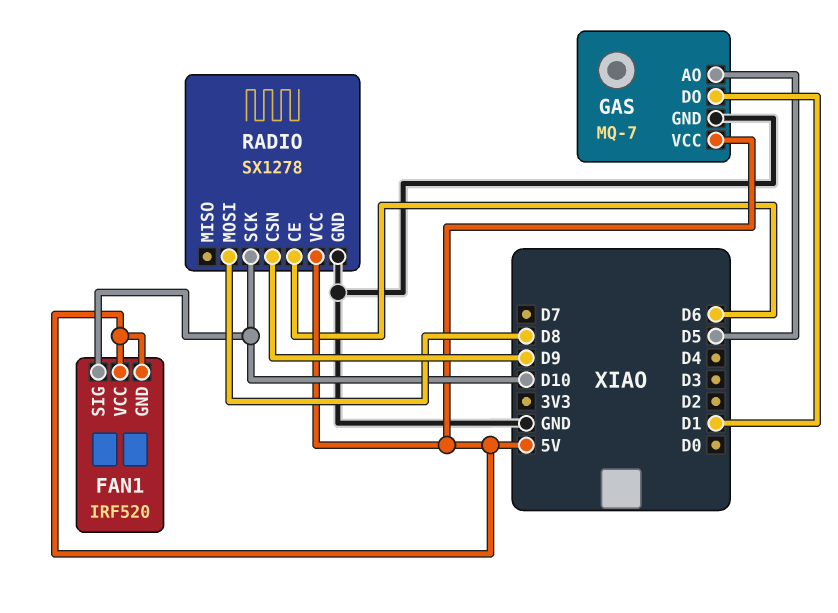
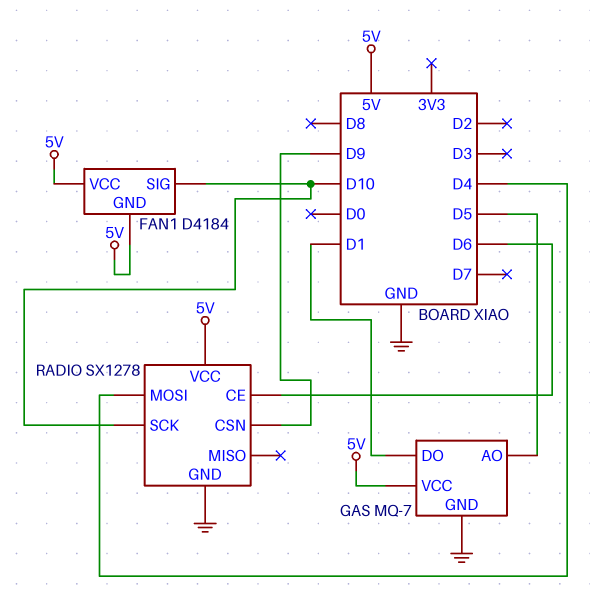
FAN1: IRF520 -> D4184
RADIO pin MOSI: D8 -> D4

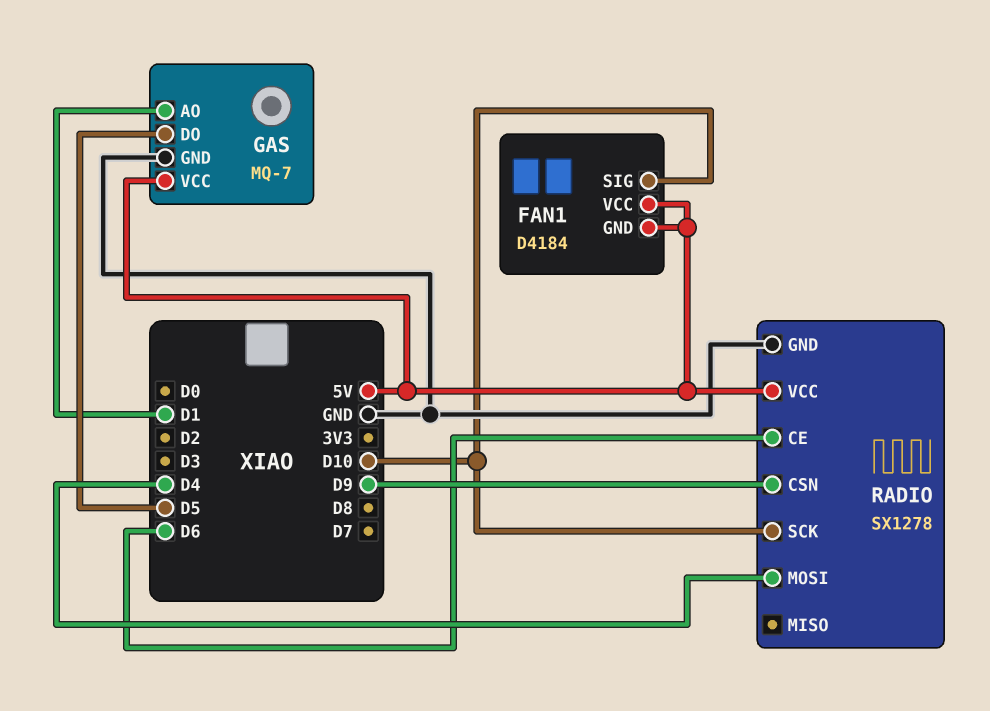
GAS pin AO: D5 -> D1
GAS pin DO: D1 -> D5

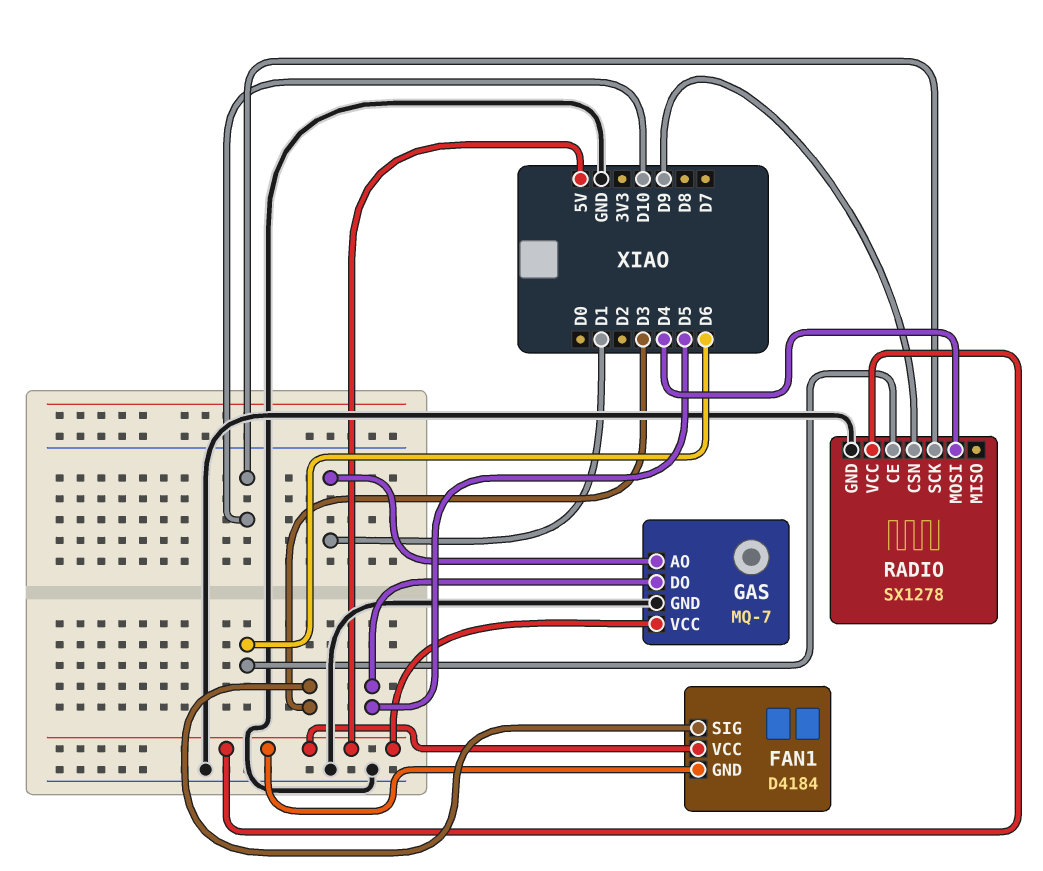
FAN1 pin SIG: D10 -> D3

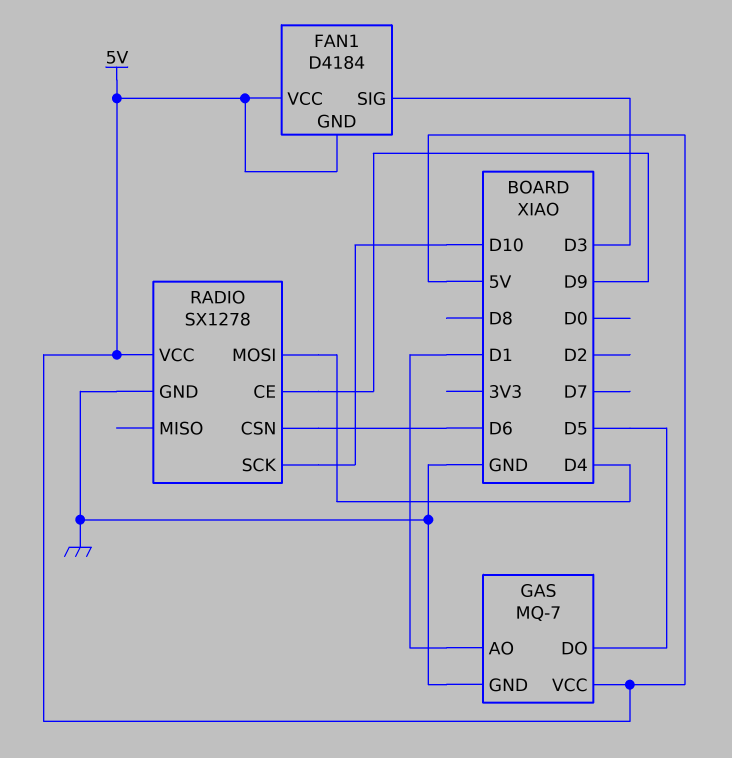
RADIO pin CE: D6 -> D9
RADIO pin CSN: D9 -> D6

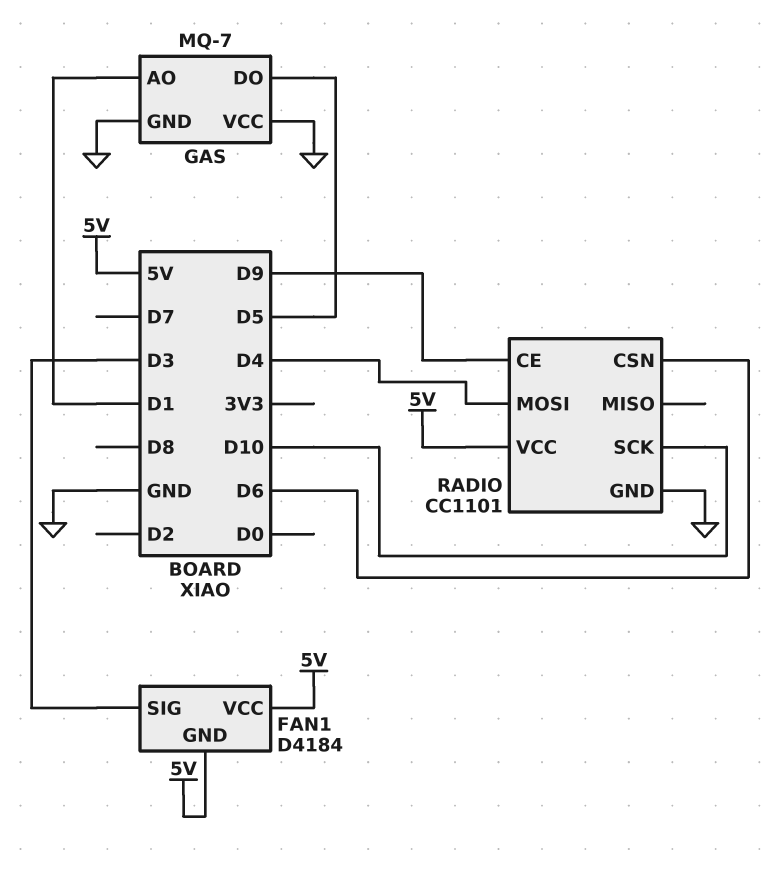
GAS pin VCC: 5V -> GND
RADIO: SX1278 -> CC1101

